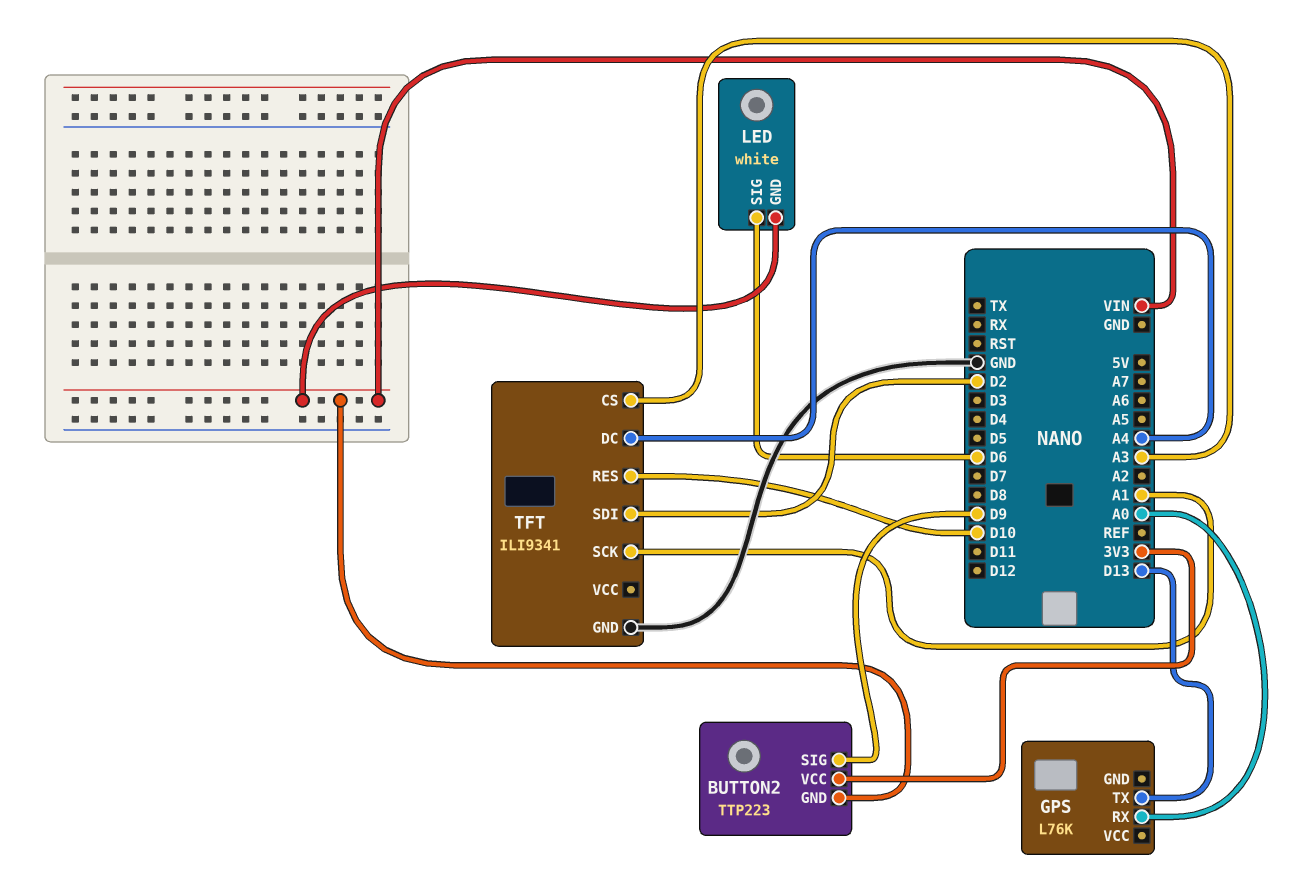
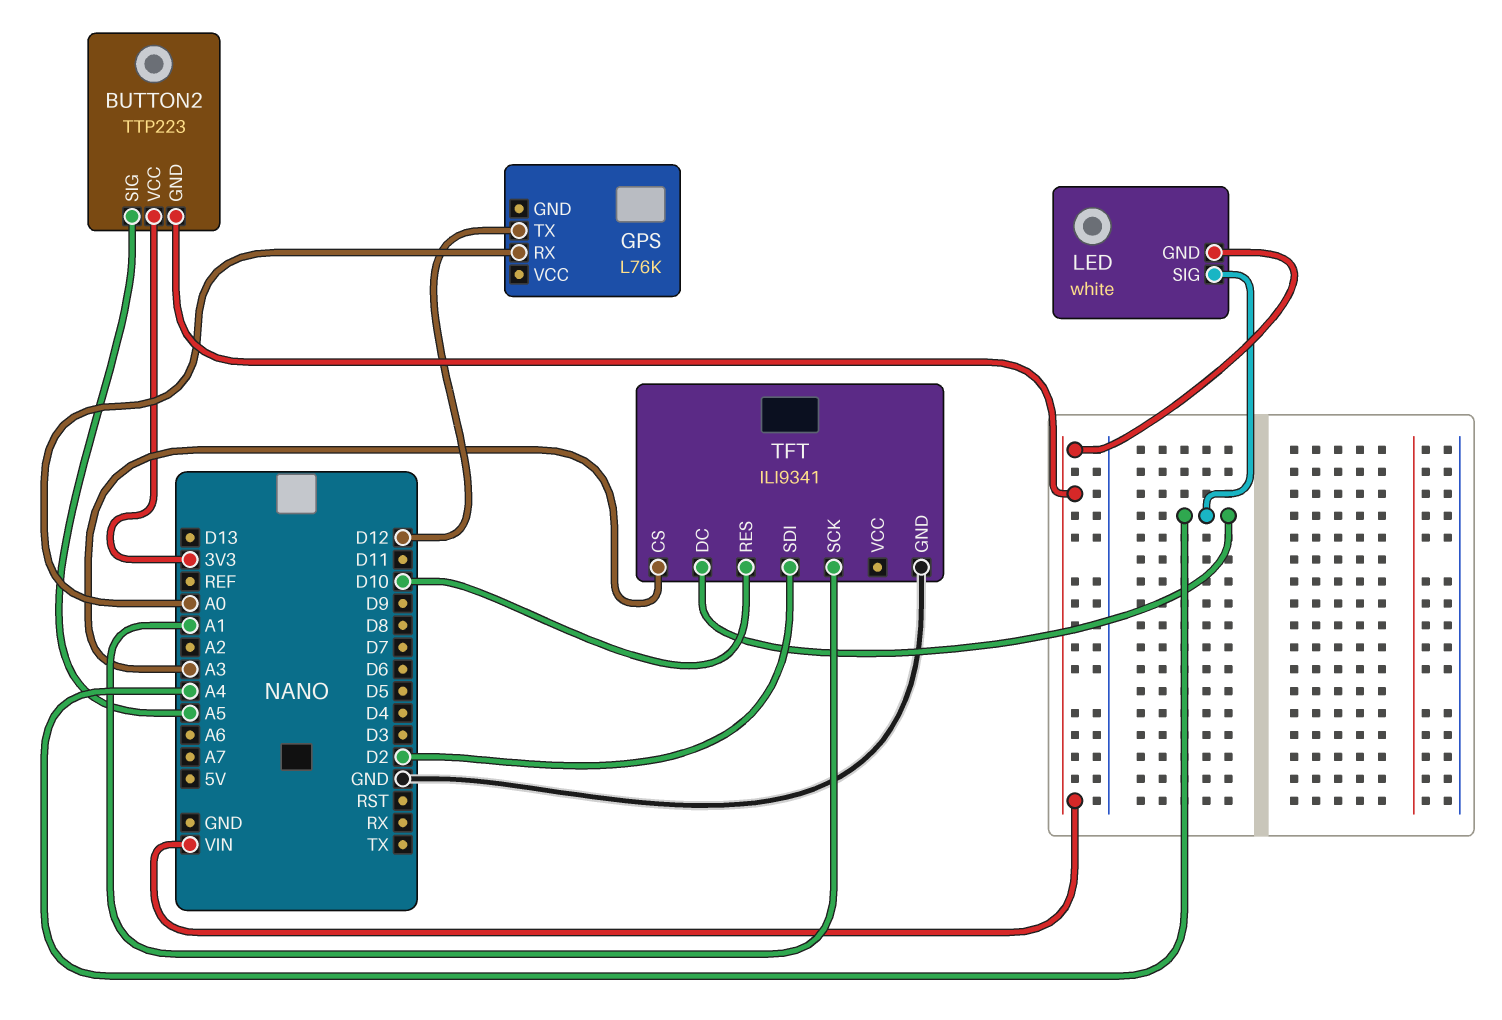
BUTTON2 pin SIG: D9 -> A5
GPS pin TX: D13 -> D12
LED pin SIG: D6 -> A4

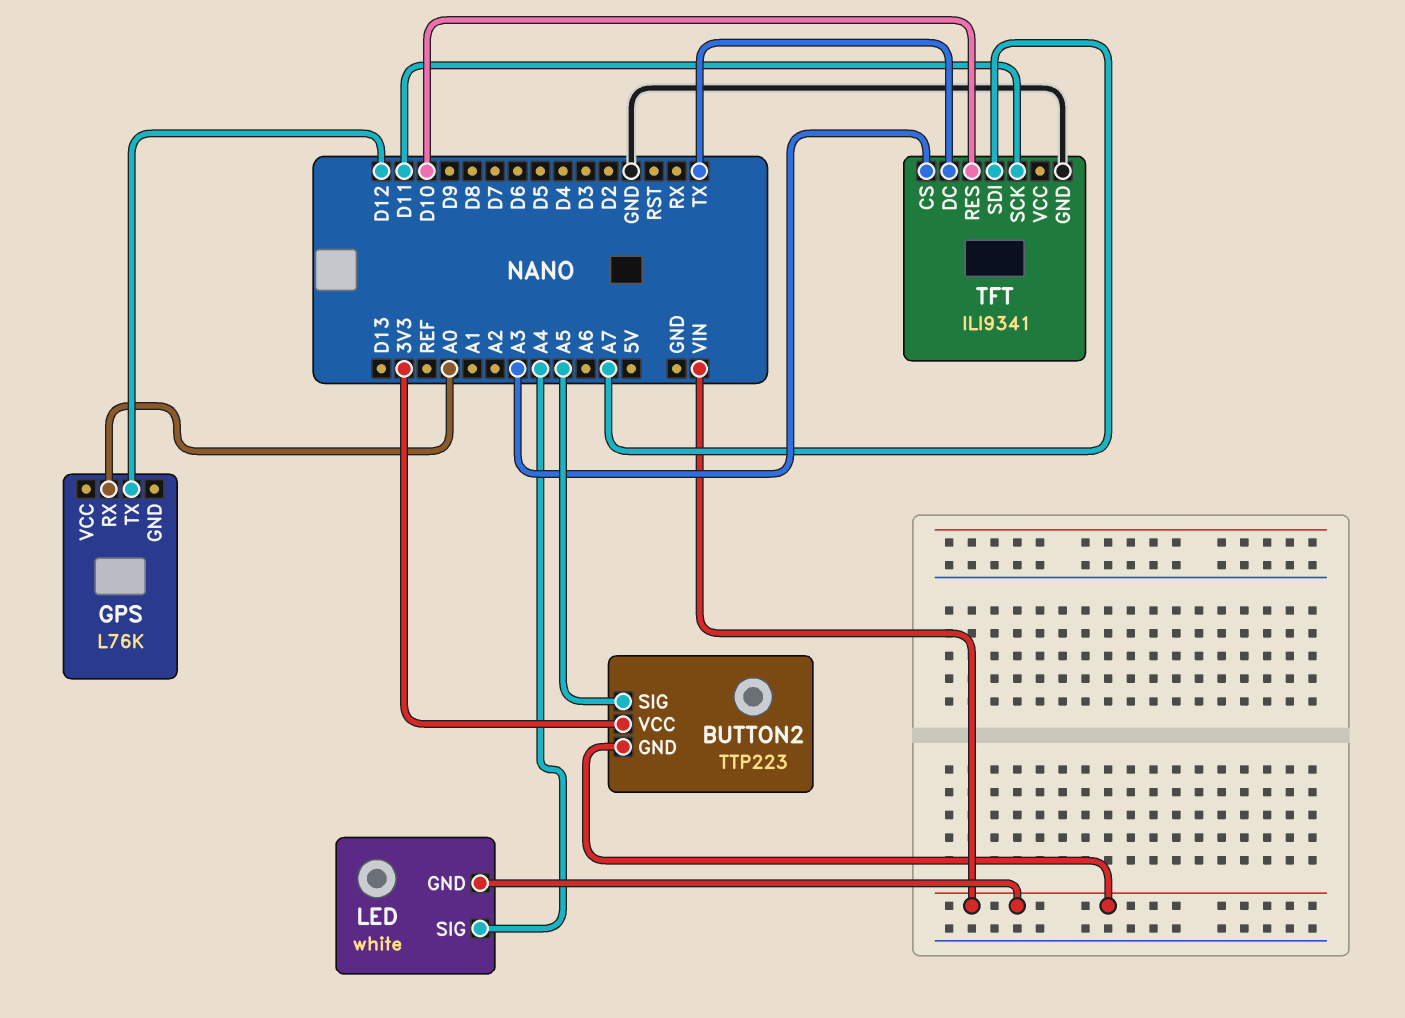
TFT pin DC: A4 -> TX
TFT pin SCK: A1 -> D11
TFT pin SDI: D2 -> A7

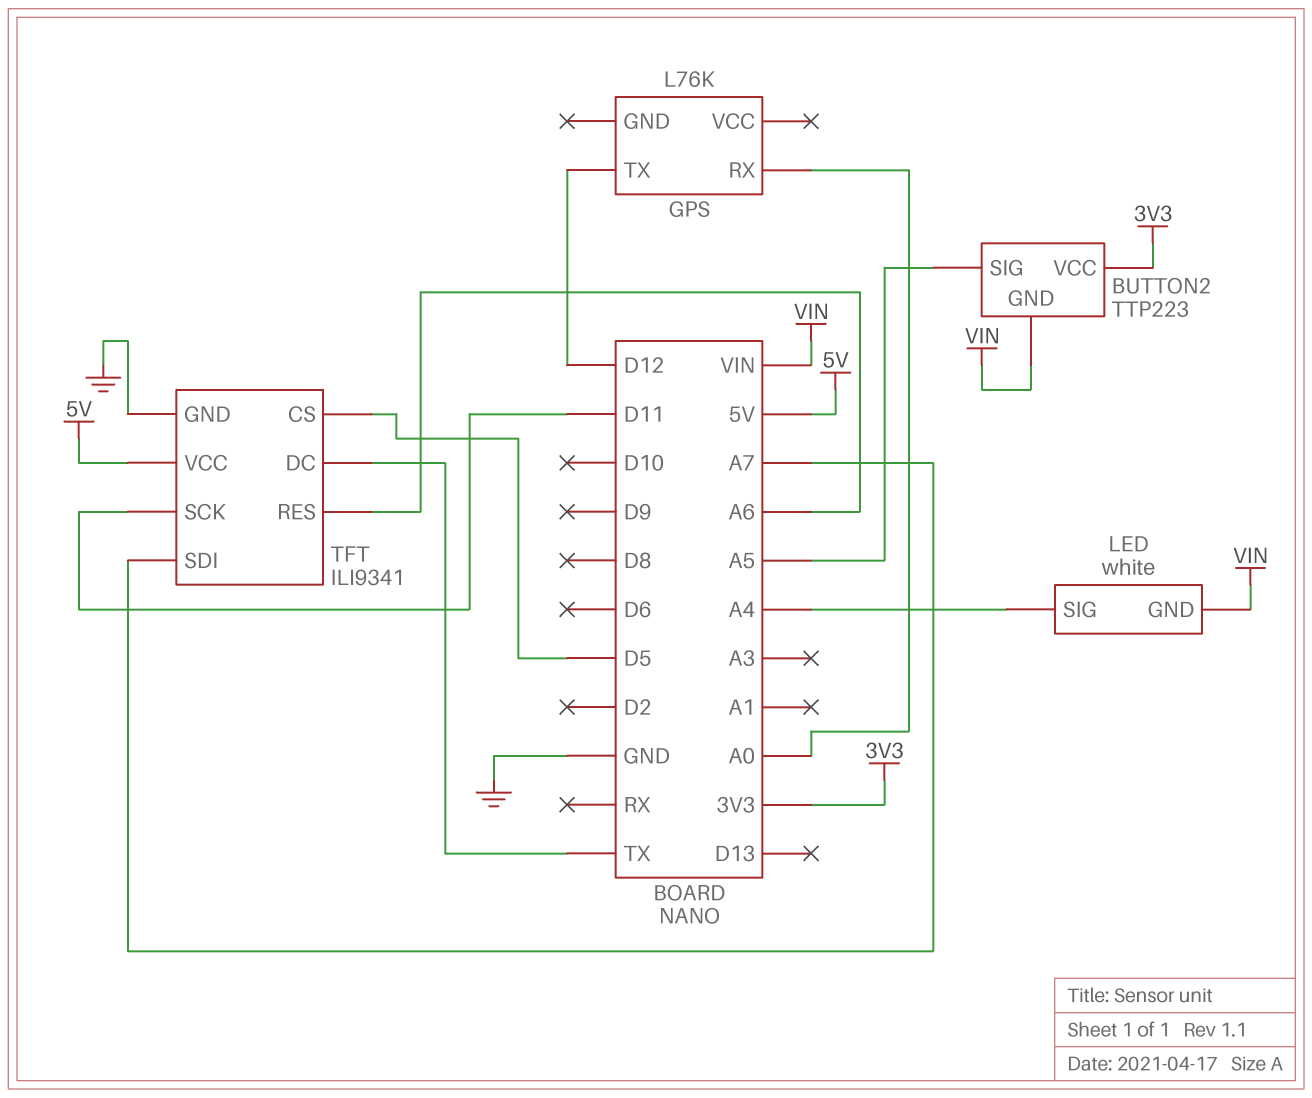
TFT pin CS: A3 -> D5
TFT pin RES: D10 -> A6
TFT pin VCC: none -> 5V

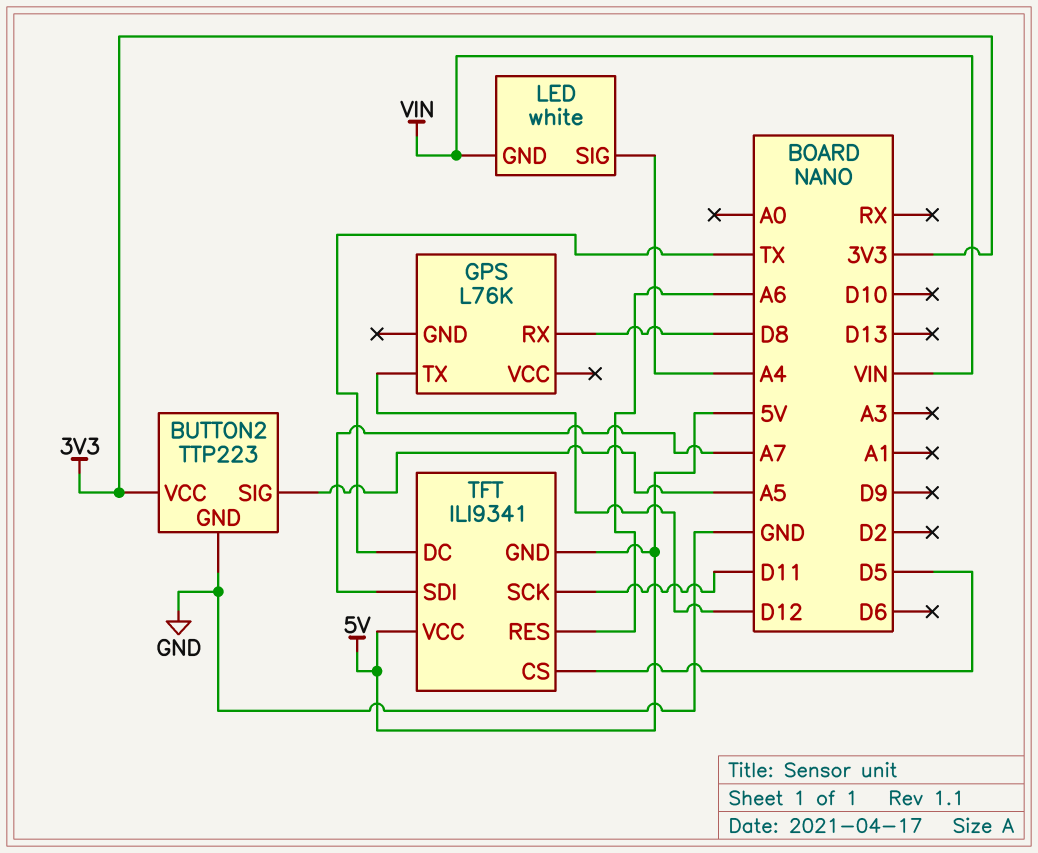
BUTTON2 pin GND: VIN -> GND
GPS pin RX: A0 -> D8
TFT pin GND: GND -> 5V

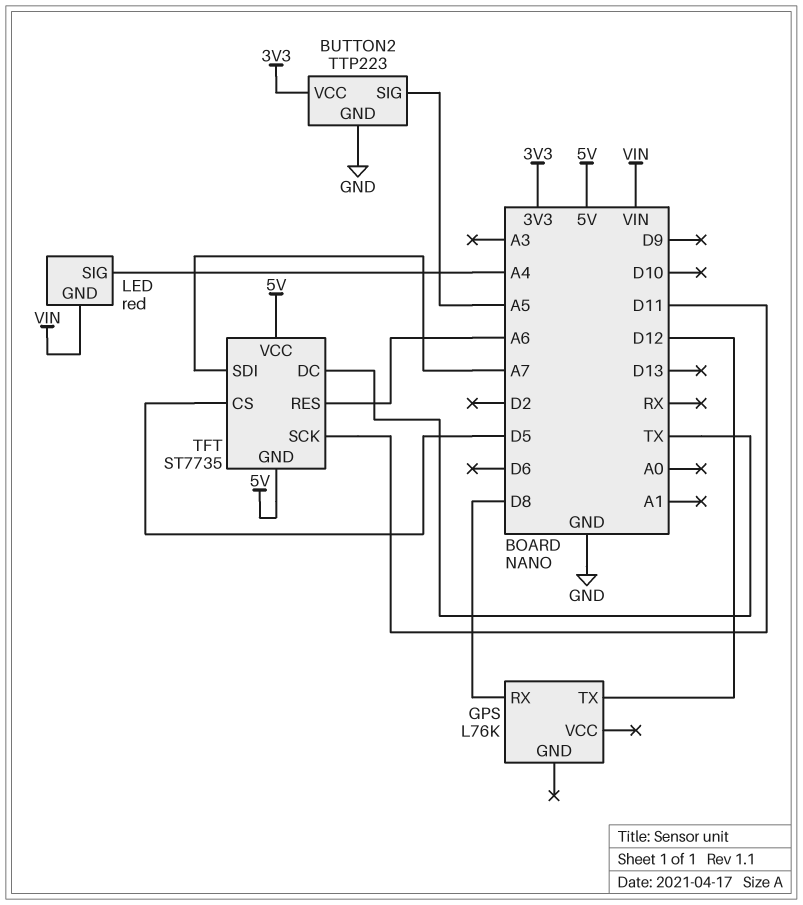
LED: white -> red
TFT: ILI9341 -> ST7735

